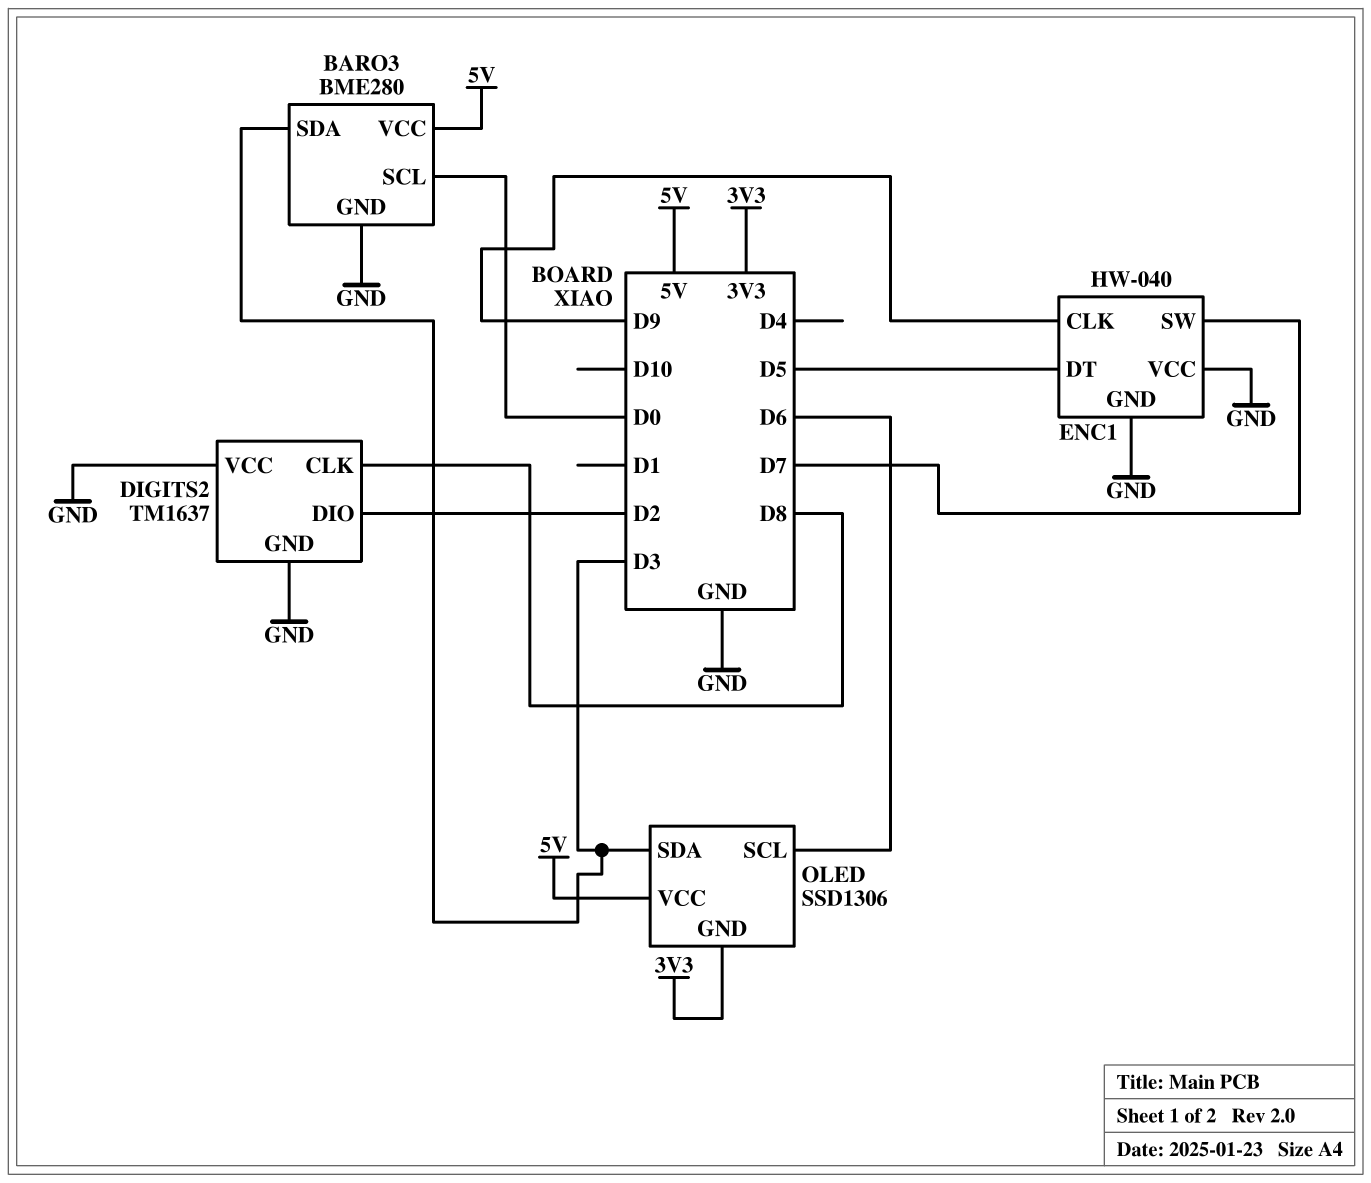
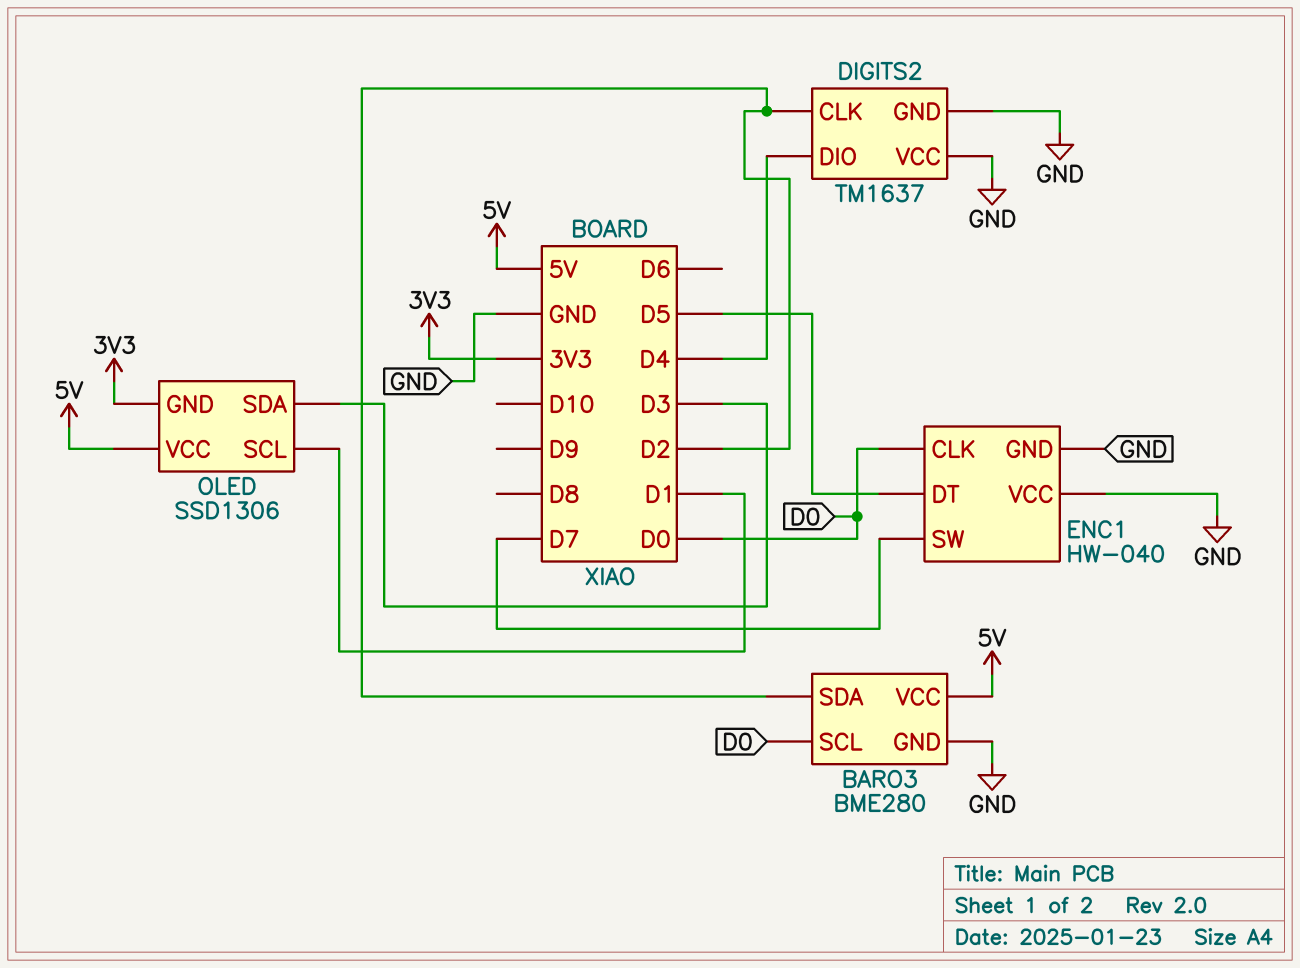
BARO3 pin SDA: D3 -> D2
DIGITS2 pin CLK: D8 -> D2
DIGITS2 pin DIO: D2 -> D4
ENC1 pin CLK: D9 -> D0
OLED pin SCL: D6 -> D1

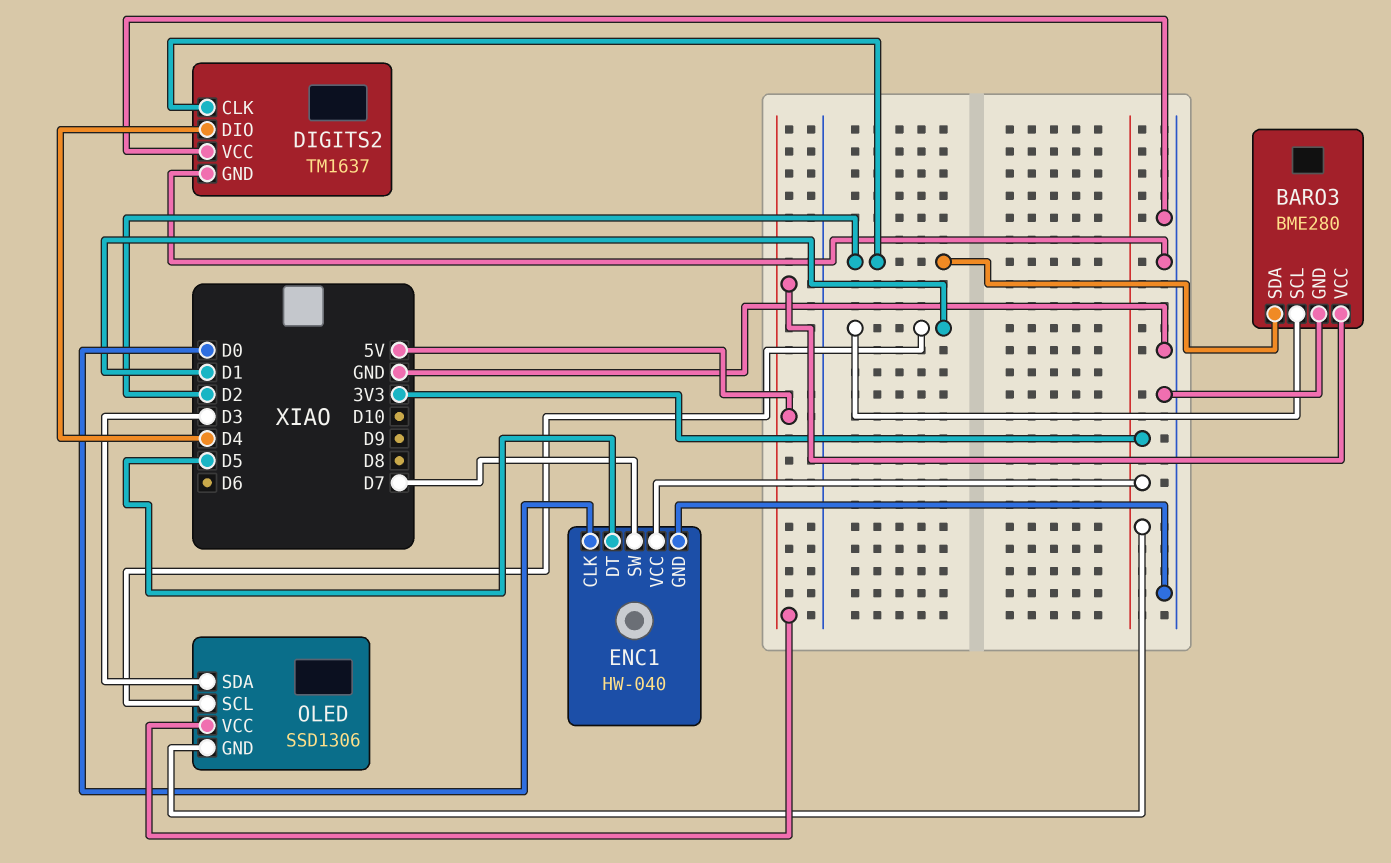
BARO3 pin SCL: D0 -> D1
ENC1 pin VCC: GND -> 3V3

